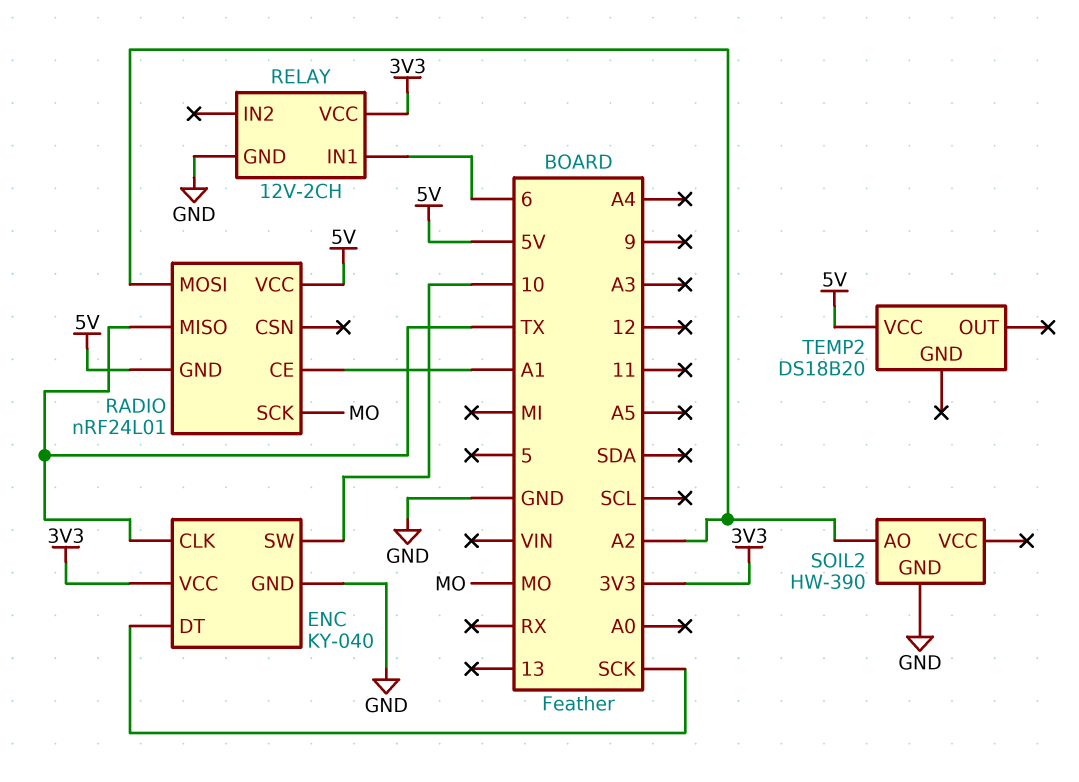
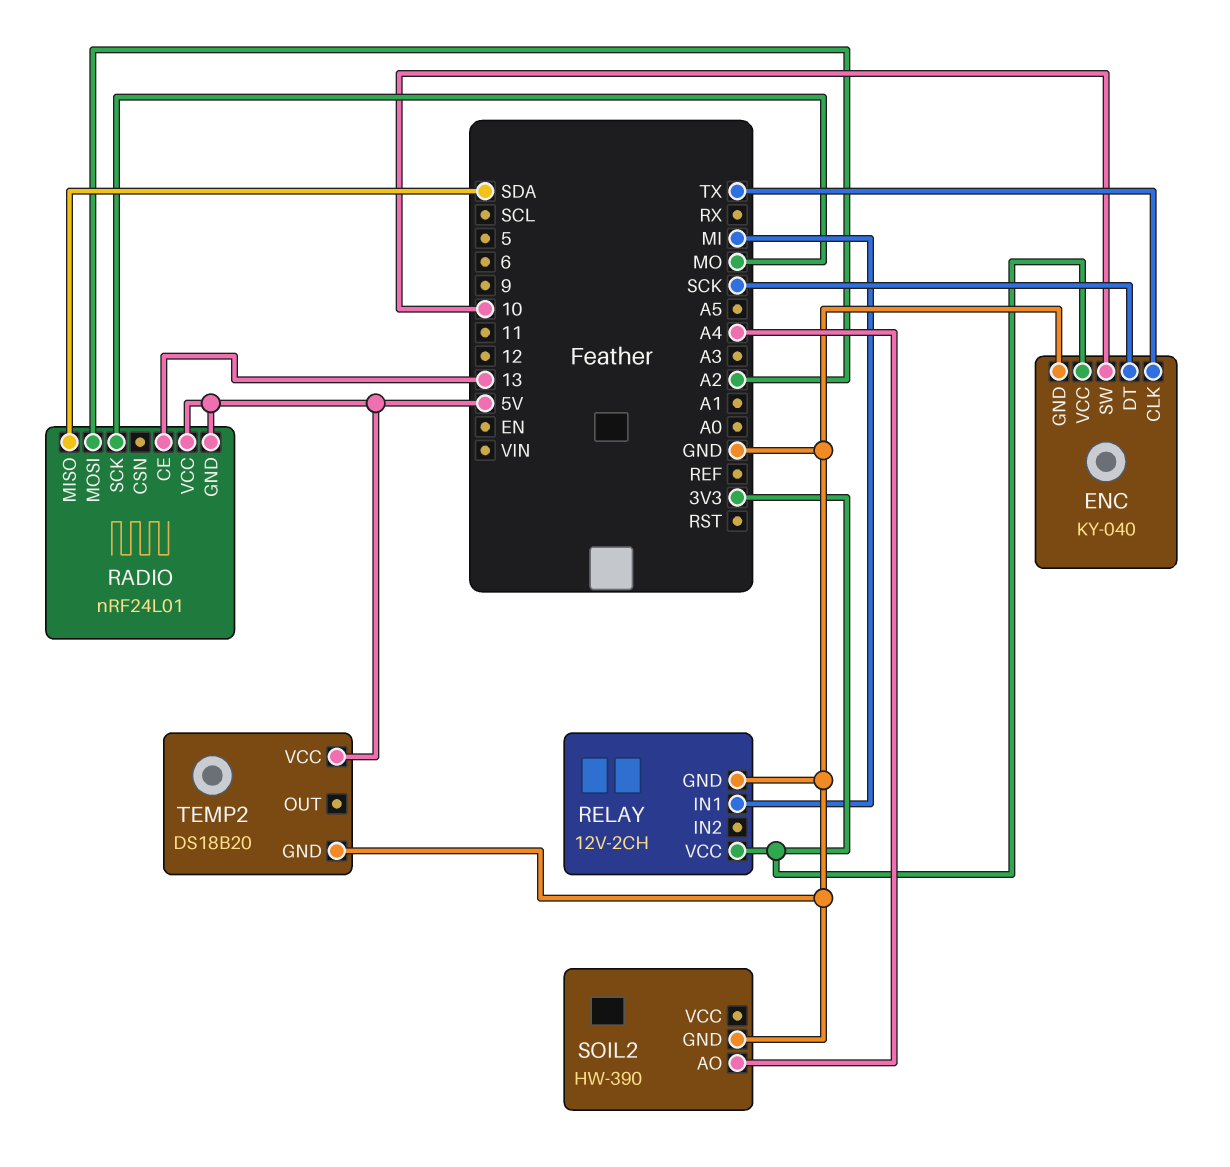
RADIO pin CE: A1 -> 13
RADIO pin MISO: TX -> SDA
RELAY pin IN1: 6 -> MI
SOIL2 pin AO: A2 -> A4
TEMP2 pin GND: none -> GND

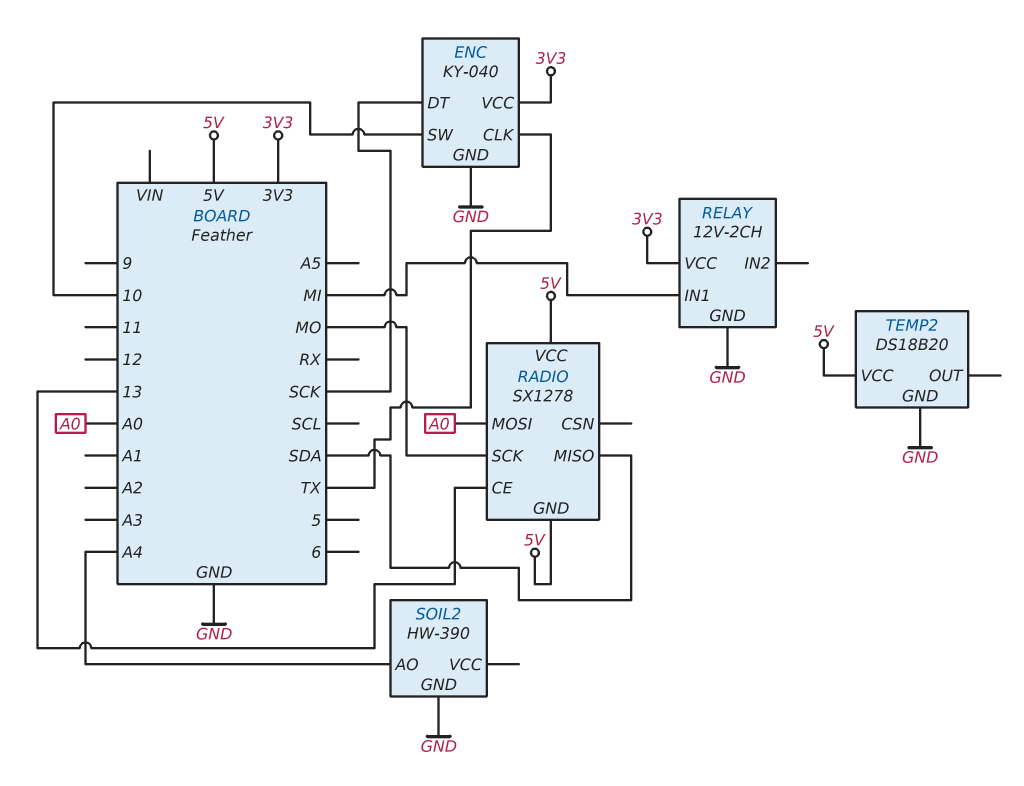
RADIO: nRF24L01 -> SX1278
RADIO pin MOSI: A2 -> A0

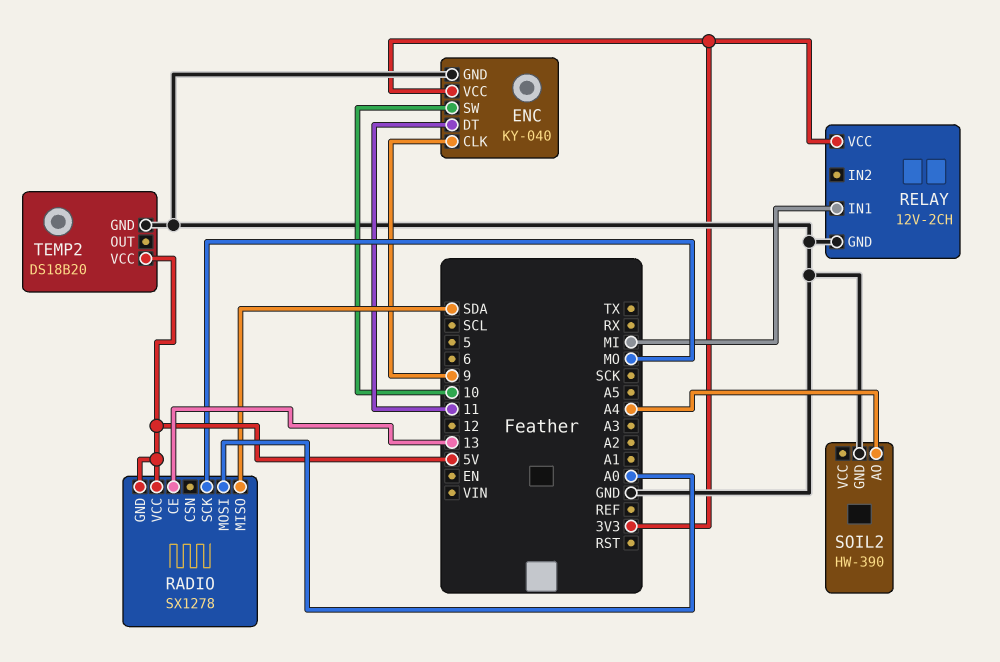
ENC pin CLK: TX -> 9
ENC pin DT: SCK -> 11

